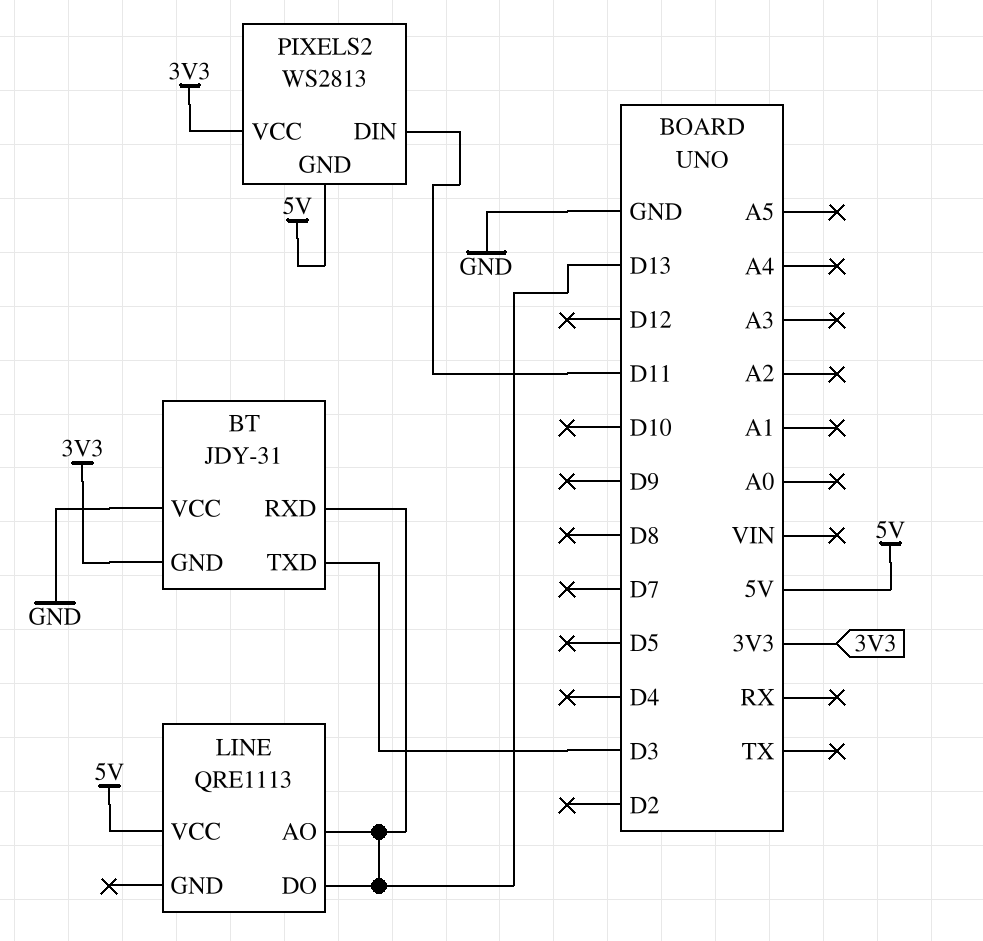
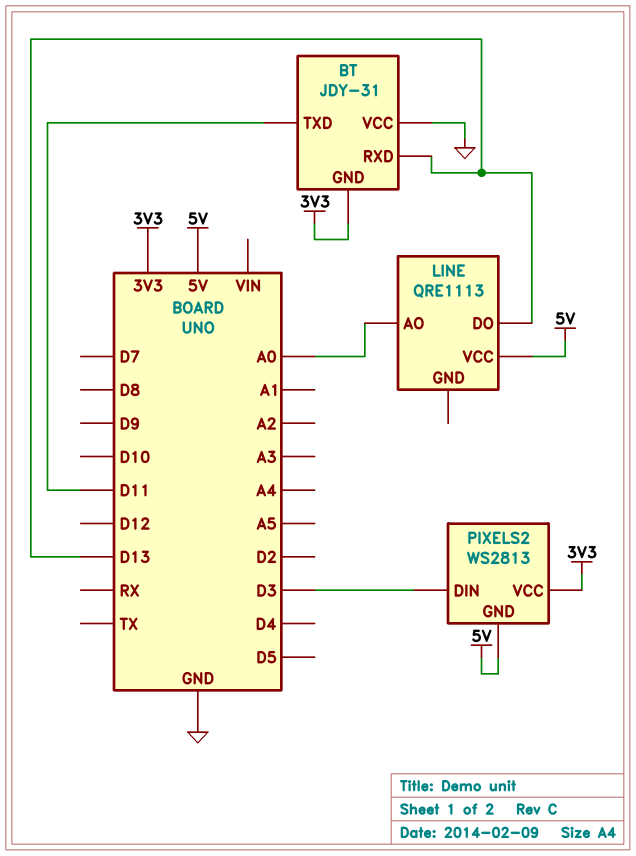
BT pin TXD: D3 -> D11
LINE pin AO: D13 -> A0
PIXELS2 pin DIN: D11 -> D3

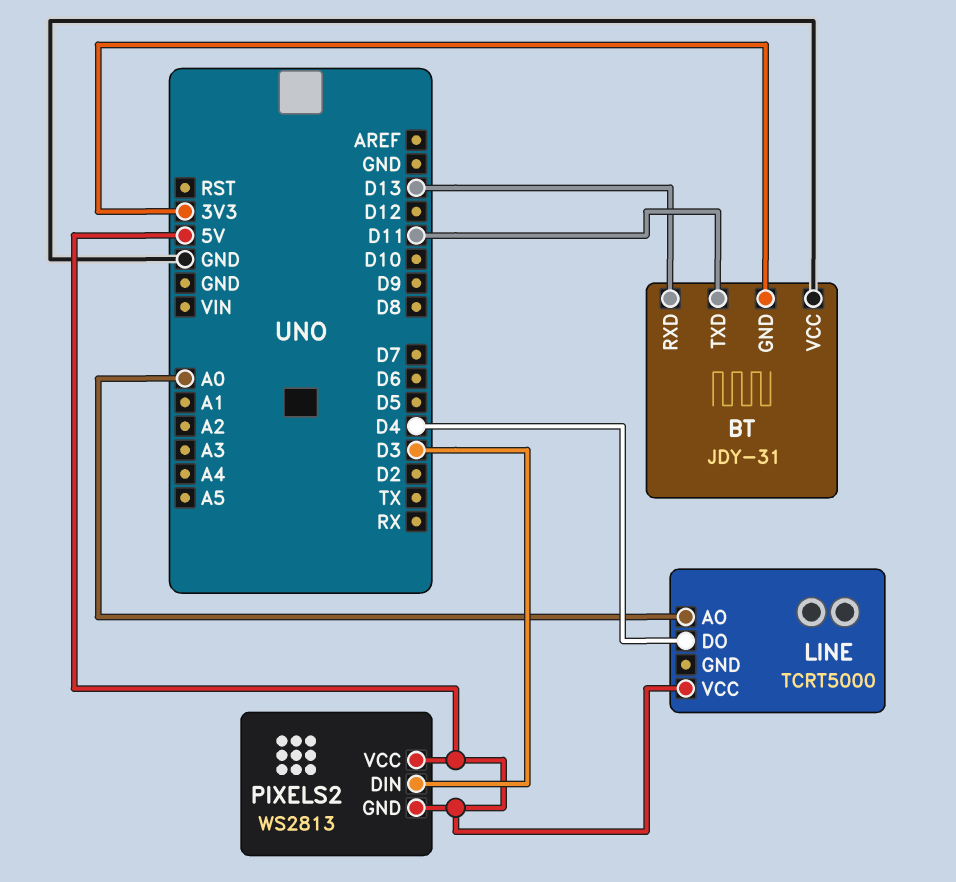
LINE: QRE1113 -> TCRT5000
LINE pin DO: D13 -> D4
PIXELS2 pin VCC: 3V3 -> 5V

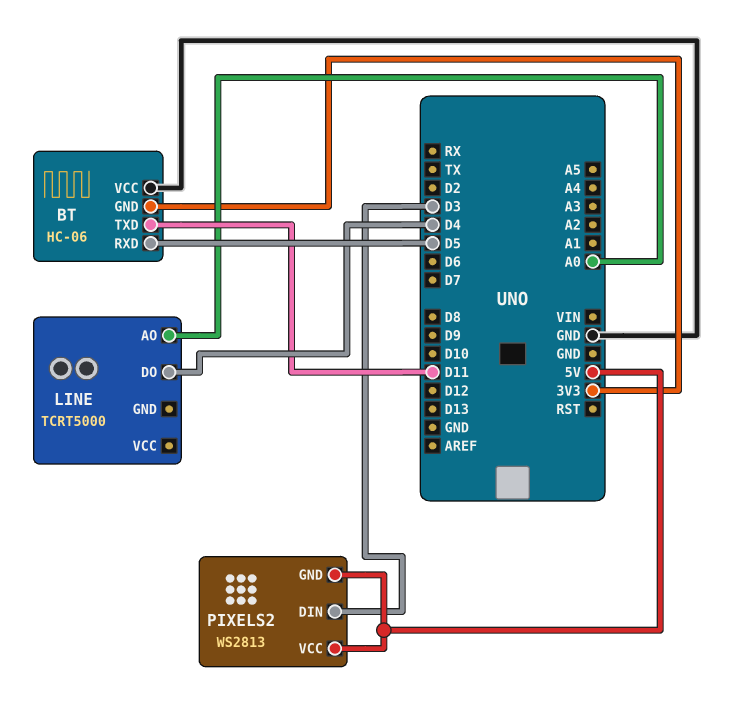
BT: JDY-31 -> HC-06
BT pin RXD: D13 -> D5
LINE pin VCC: 5V -> none

